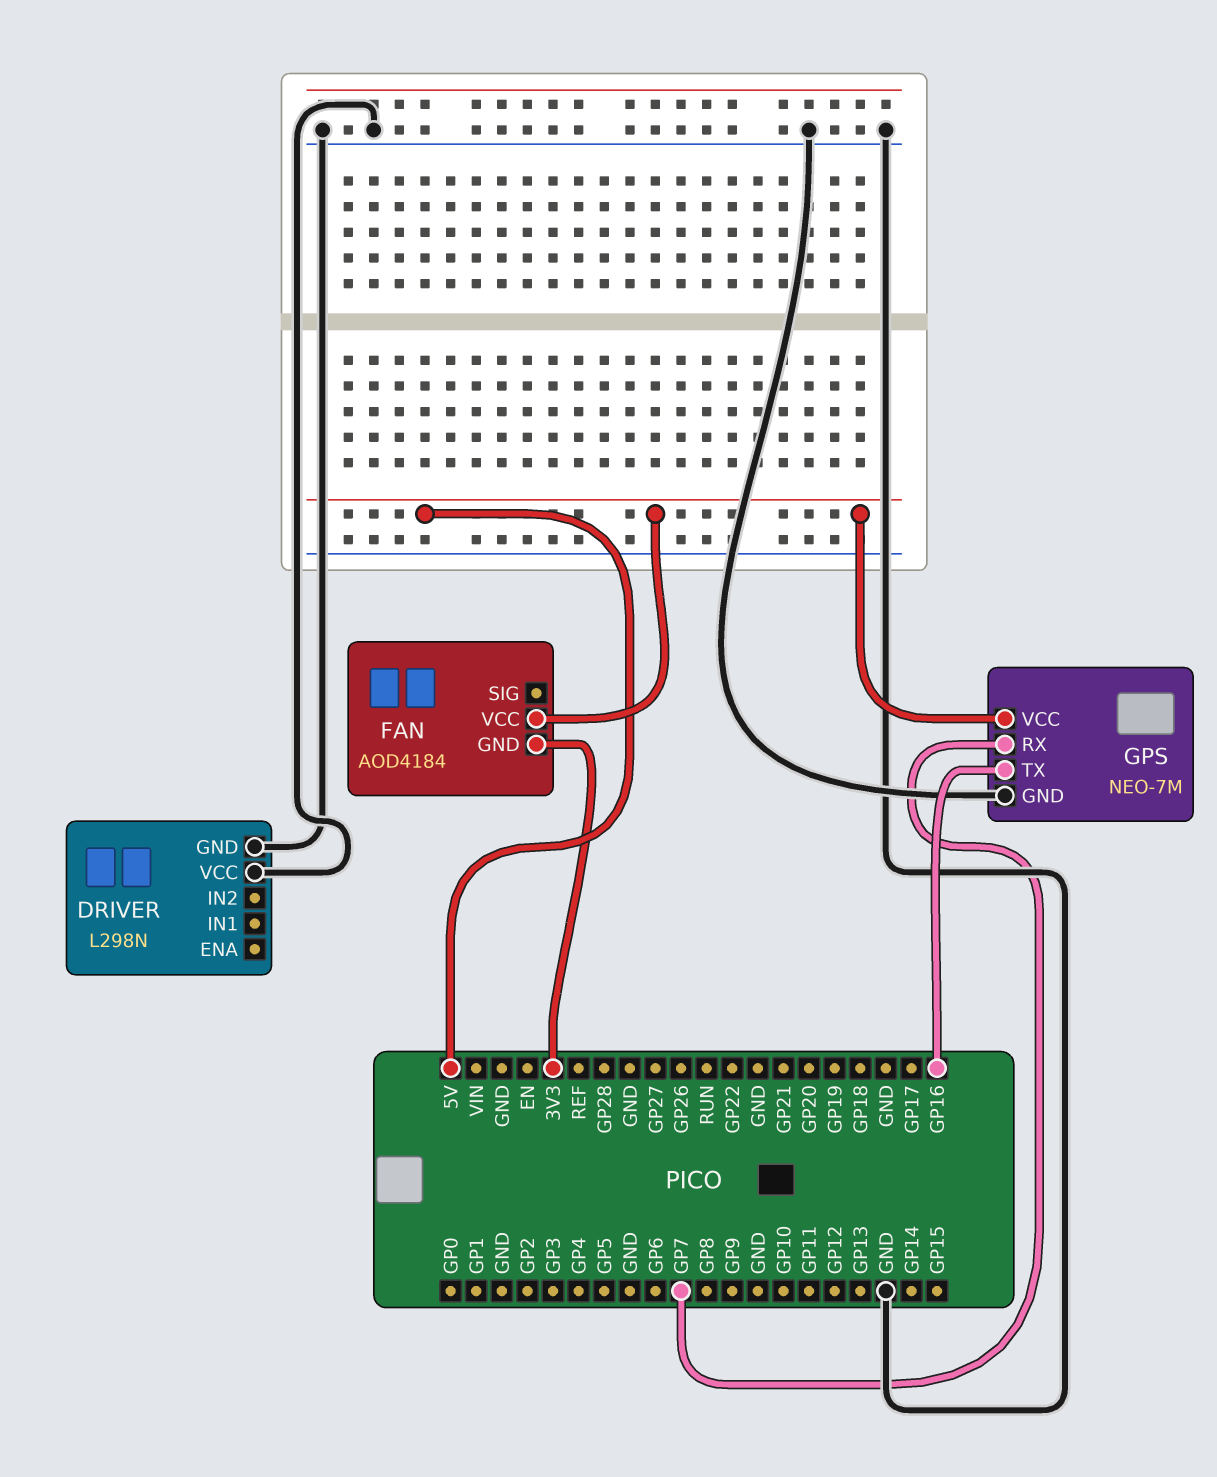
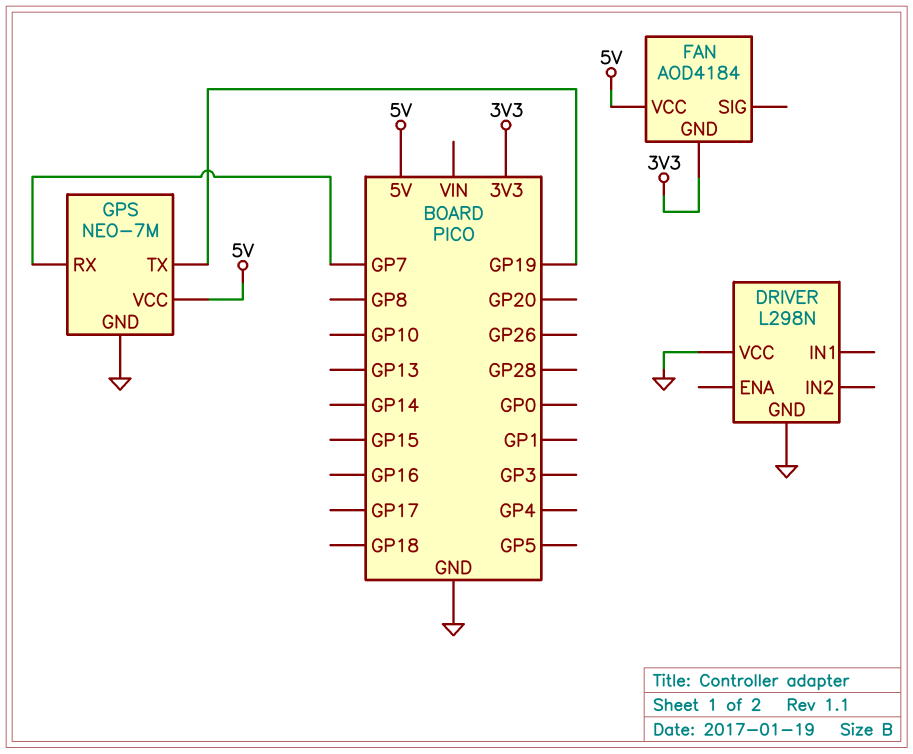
GPS pin TX: GP16 -> GP19

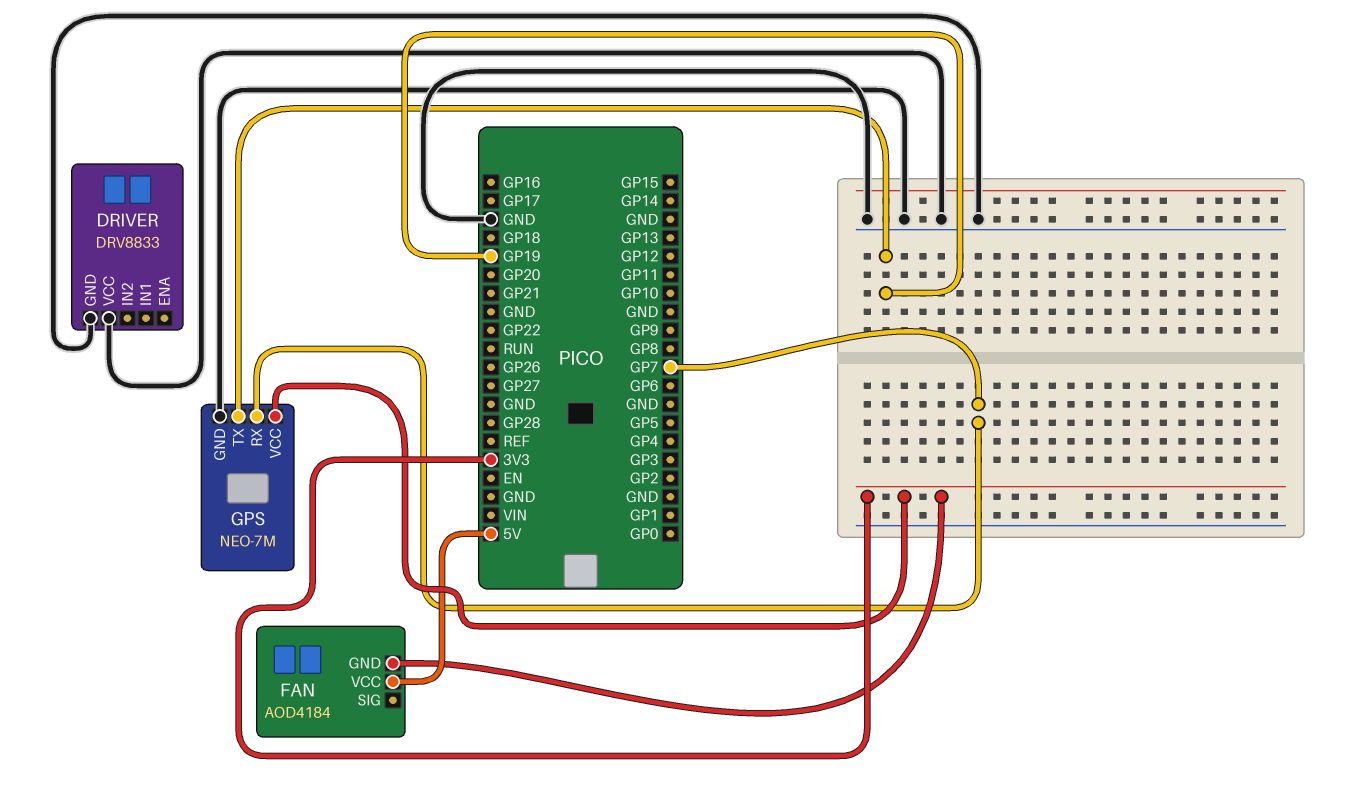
DRIVER: L298N -> DRV8833
GPS pin VCC: 5V -> 3V3

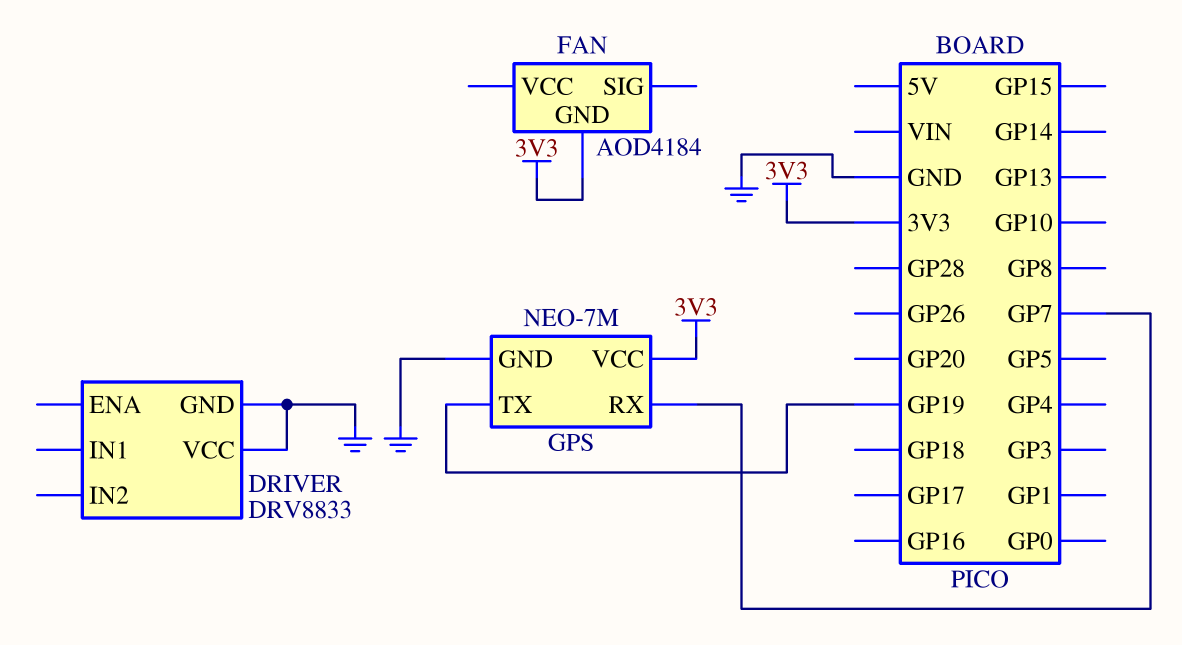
FAN pin VCC: 5V -> none

